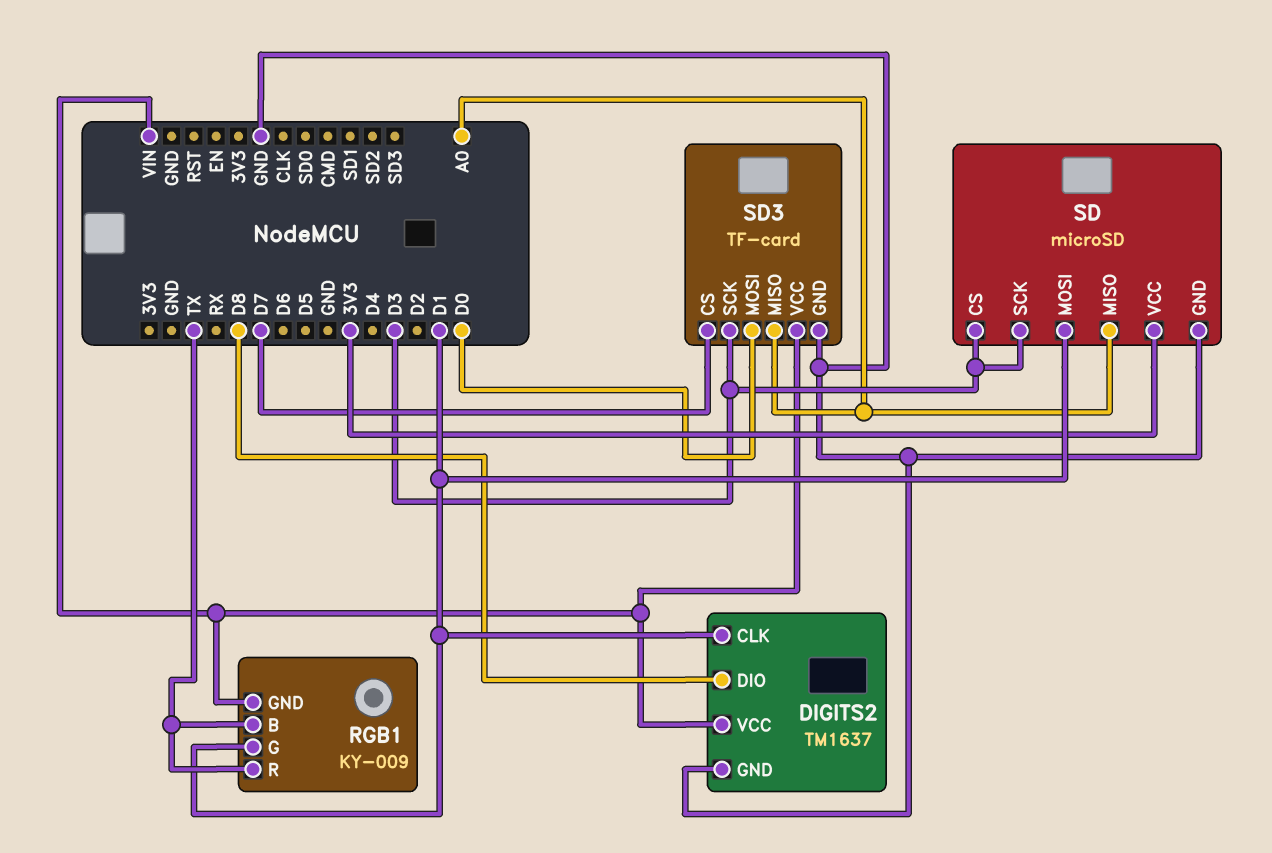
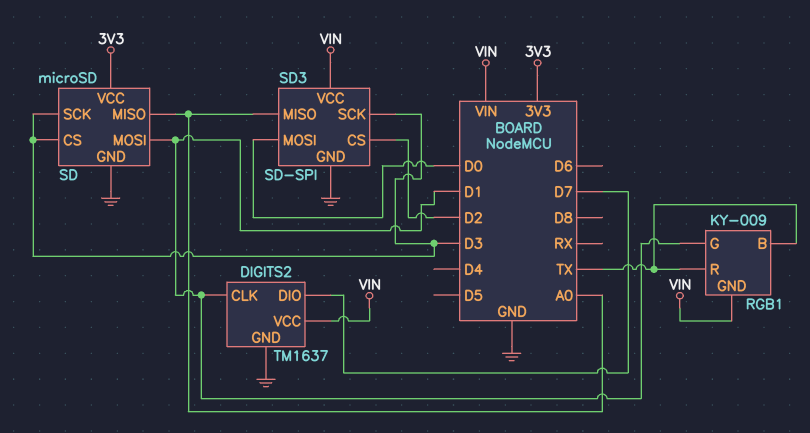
DIGITS2 pin DIO: D8 -> D7
SD3: TF-card -> SD-SPI
SD3 pin CS: D7 -> D2

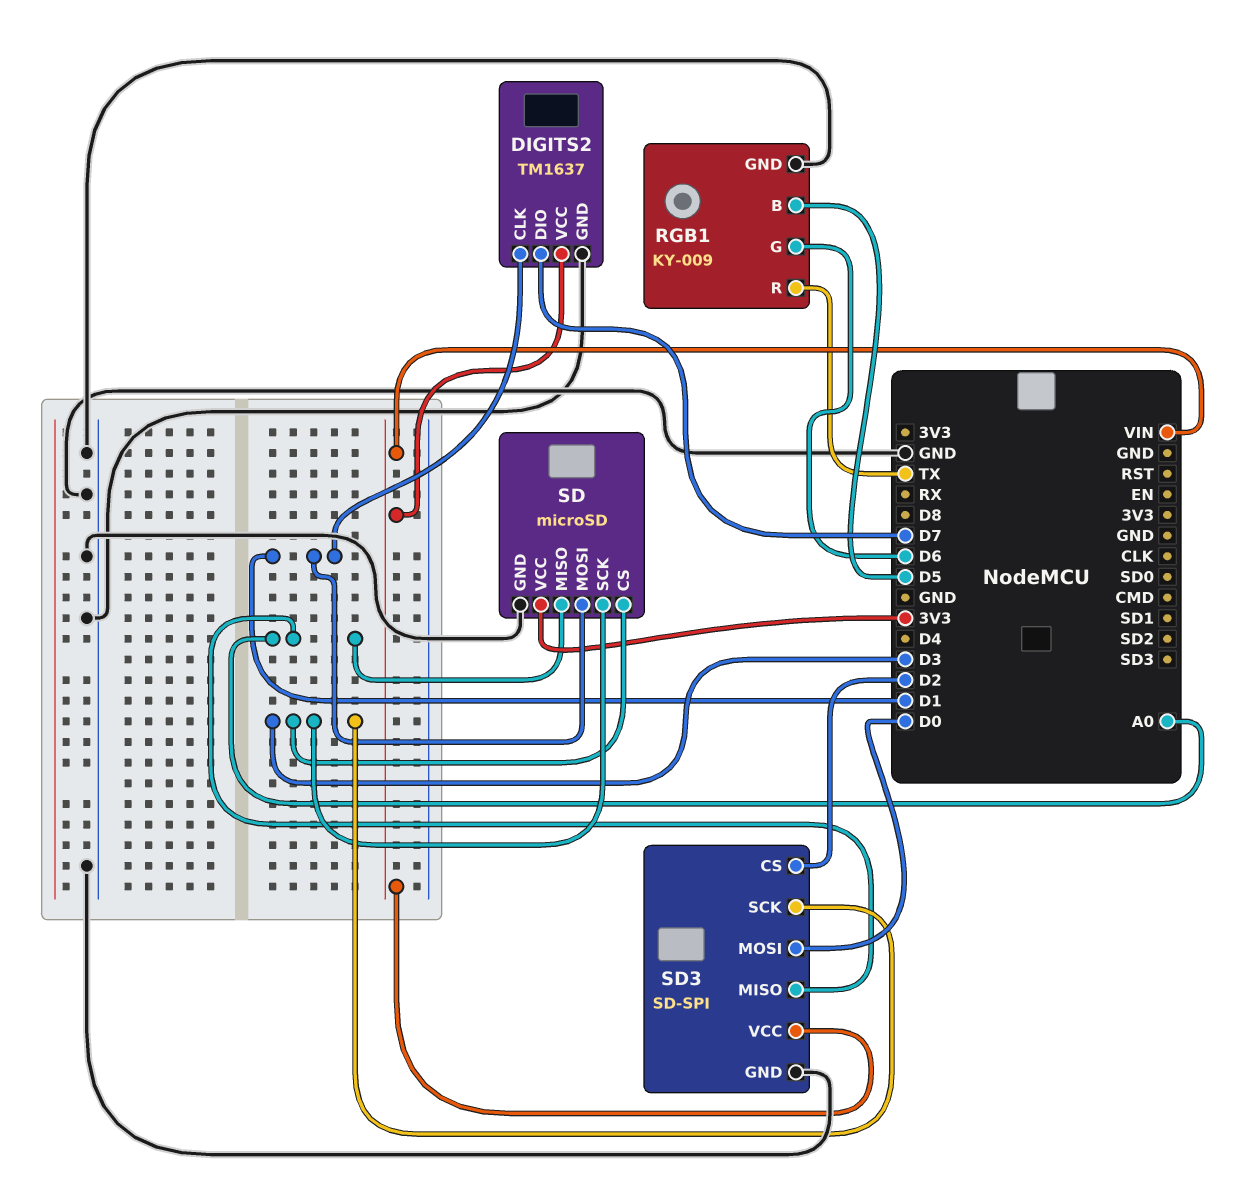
RGB1 pin B: TX -> D5
RGB1 pin G: D1 -> D6
RGB1 pin GND: VIN -> GND

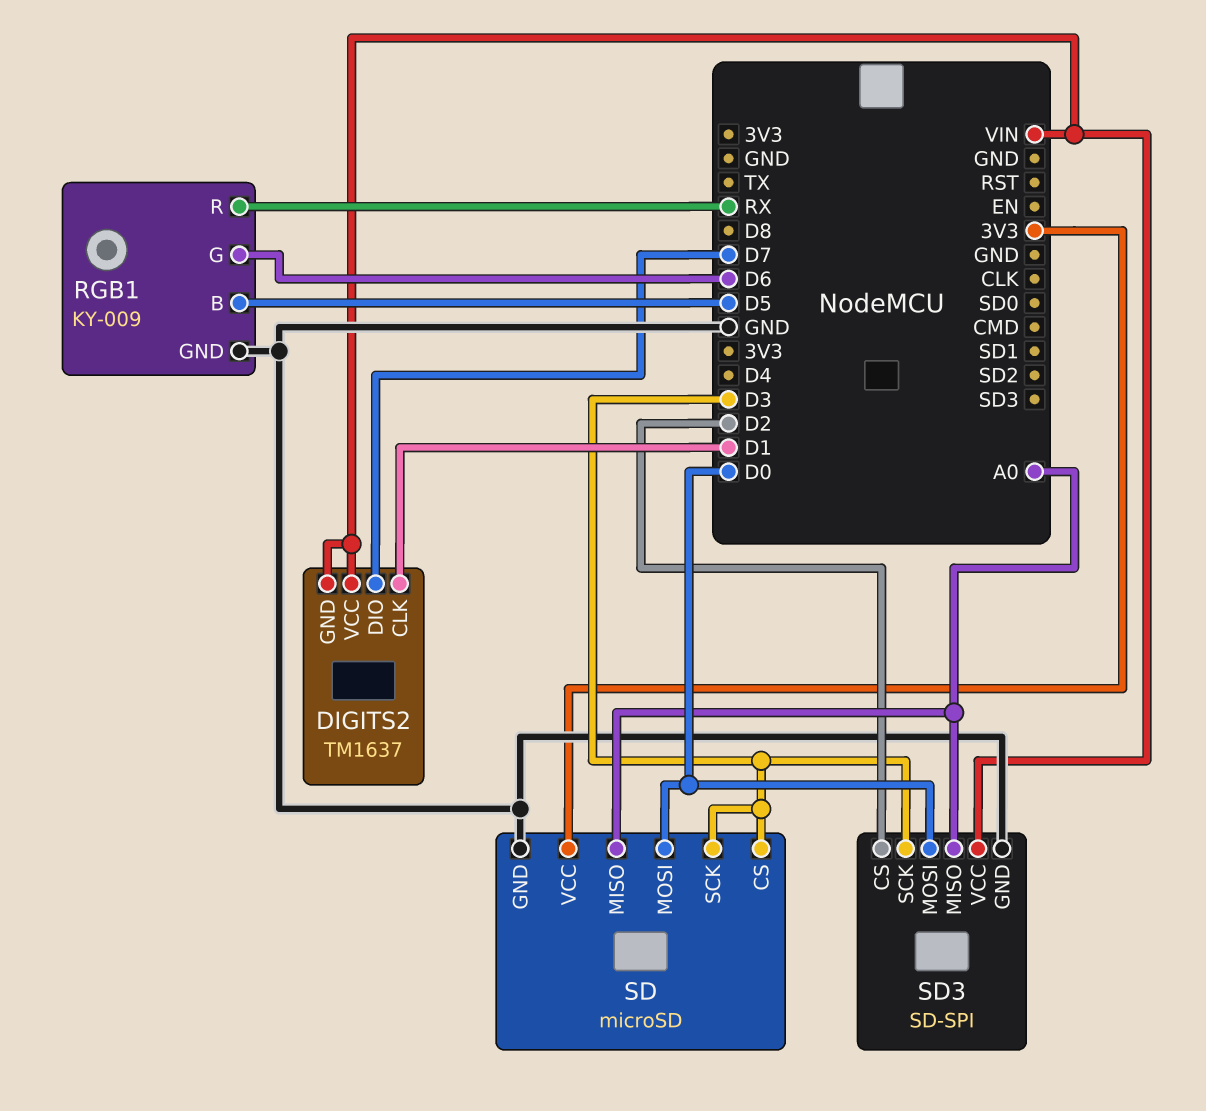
DIGITS2 pin GND: GND -> VIN
RGB1 pin R: TX -> RX
SD pin MOSI: D1 -> D0

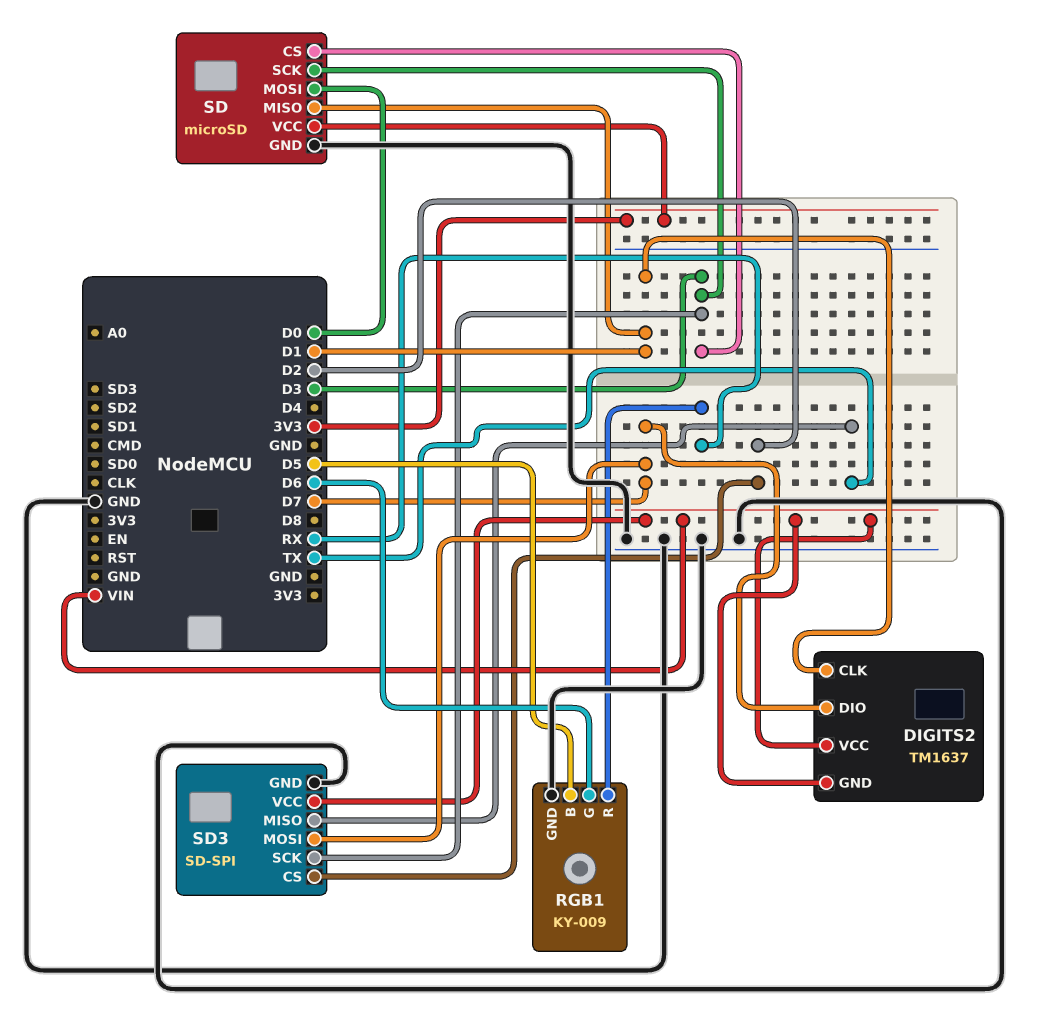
SD pin MISO: A0 -> D1
SD3 pin MISO: A0 -> TX
SD3 pin MOSI: D0 -> D7

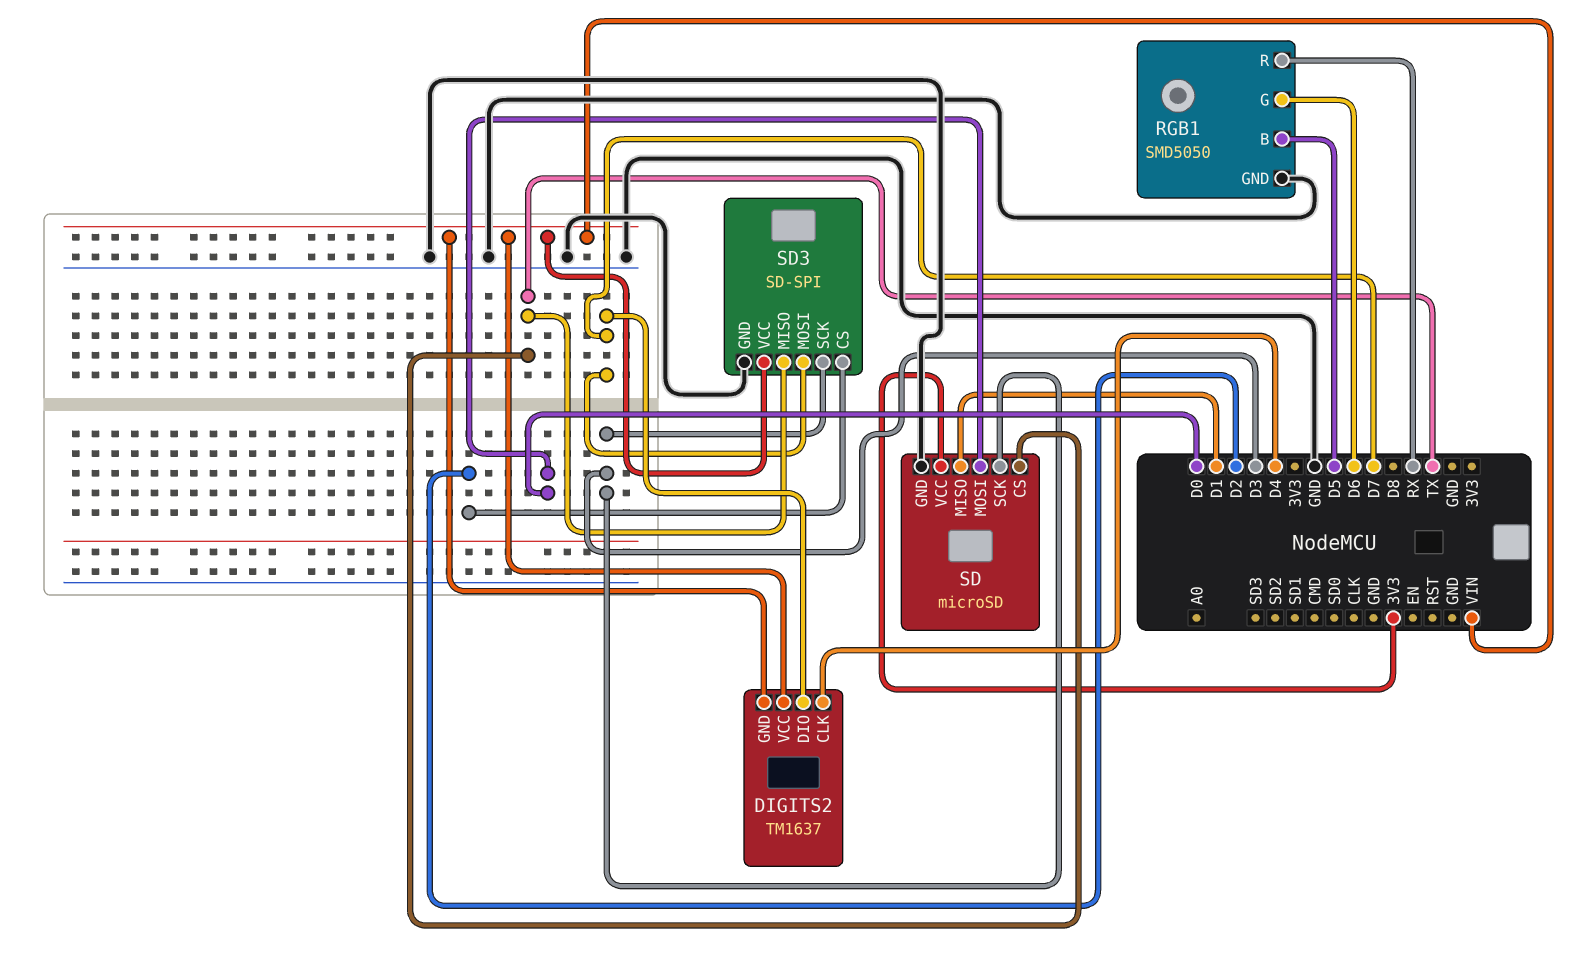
DIGITS2 pin CLK: D1 -> D4
RGB1: KY-009 -> SMD5050
SD pin CS: D3 -> TX

